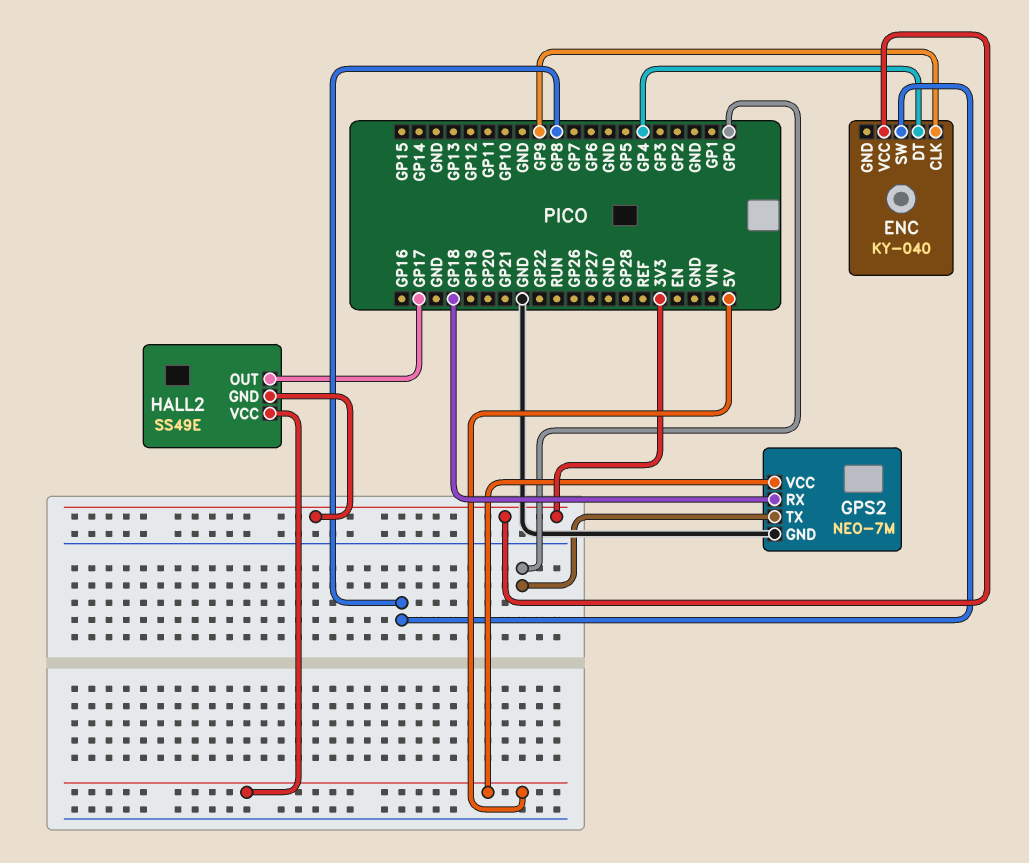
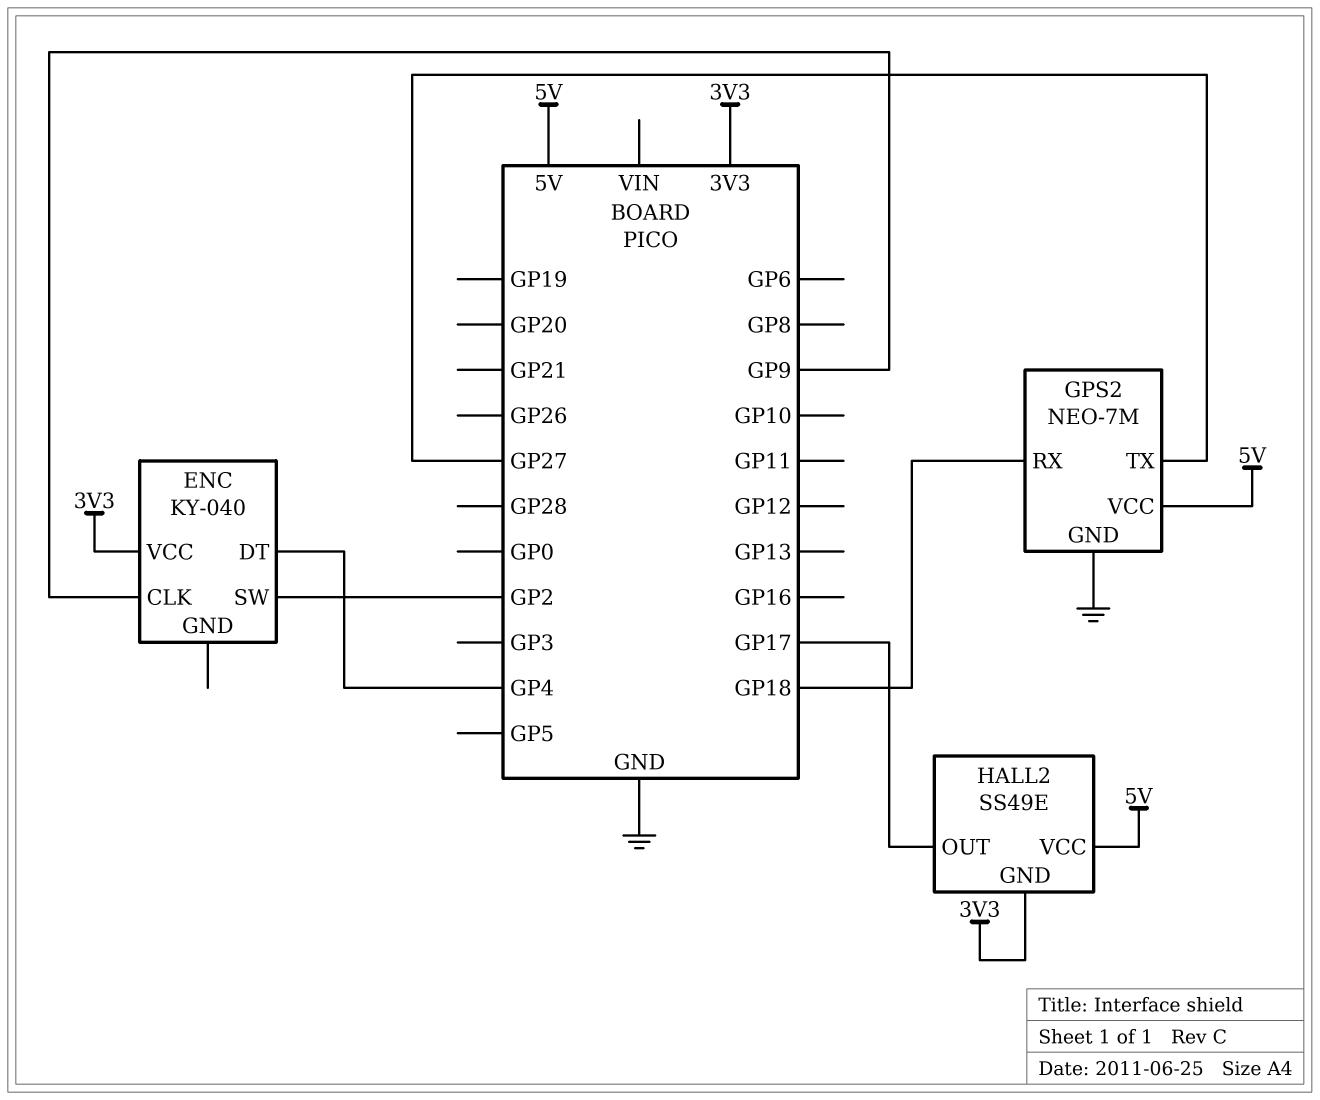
ENC pin SW: GP8 -> GP2
GPS2 pin TX: GP0 -> GP27

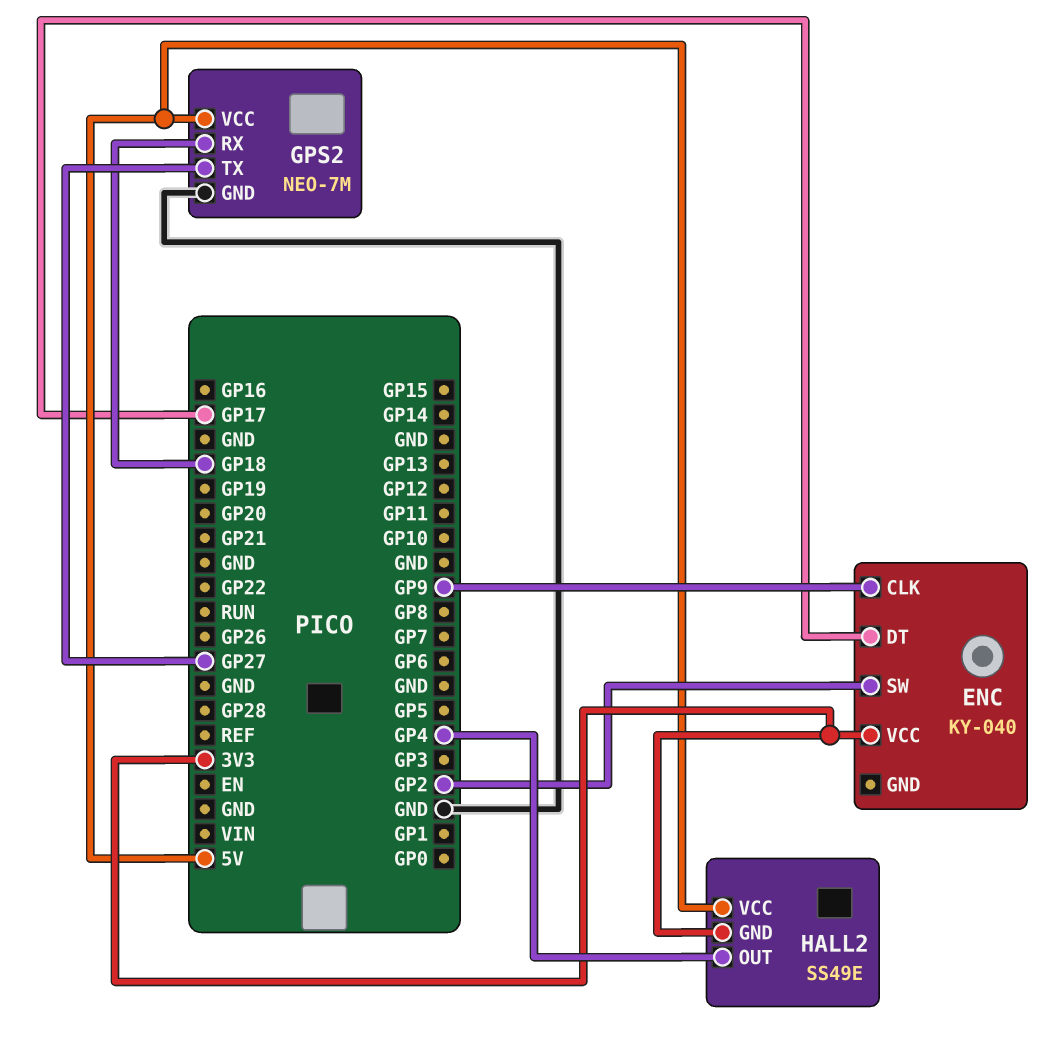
ENC pin DT: GP4 -> GP17
HALL2 pin OUT: GP17 -> GP4

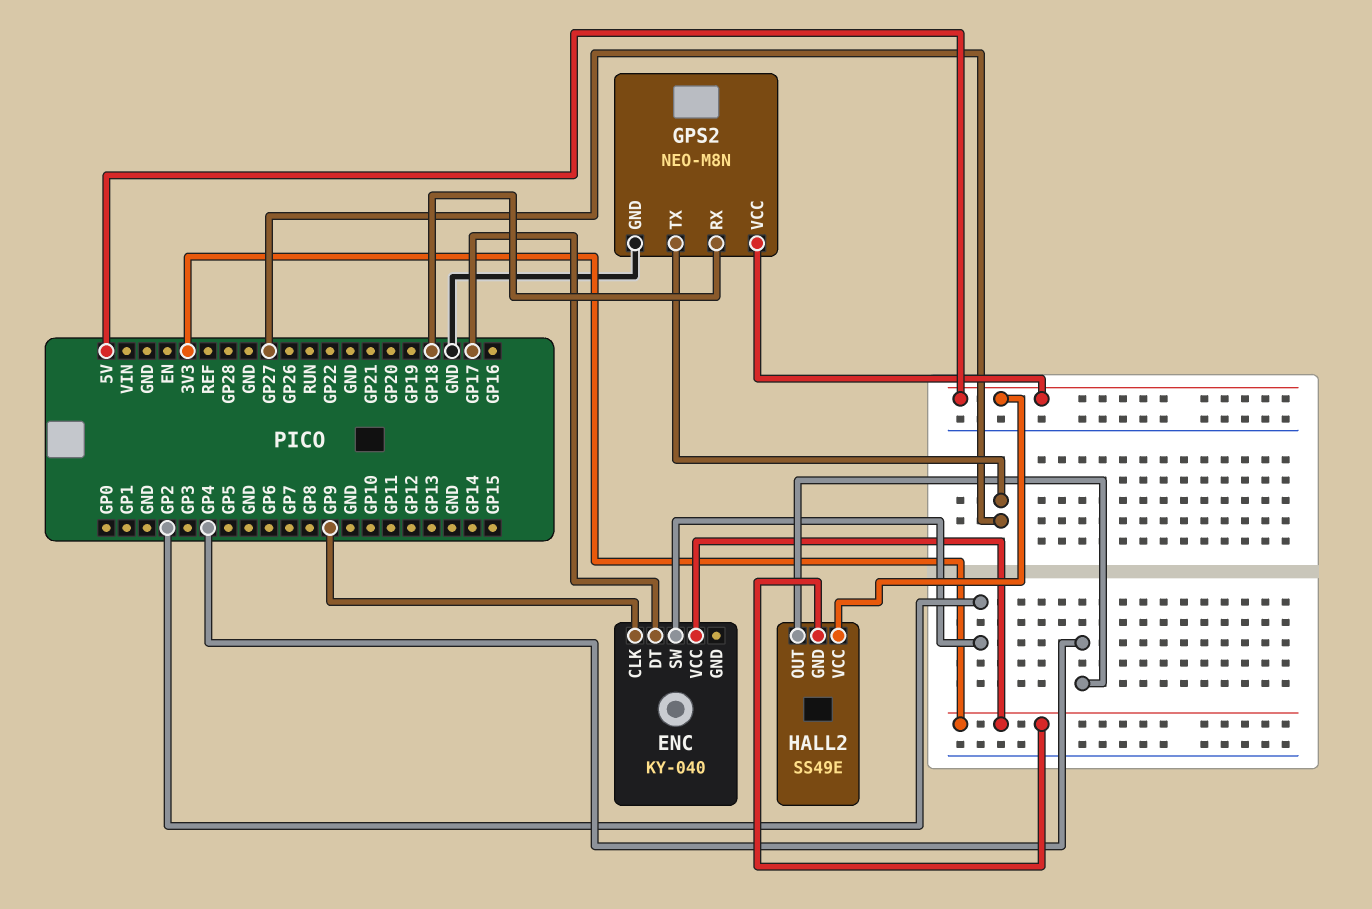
GPS2: NEO-7M -> NEO-M8N

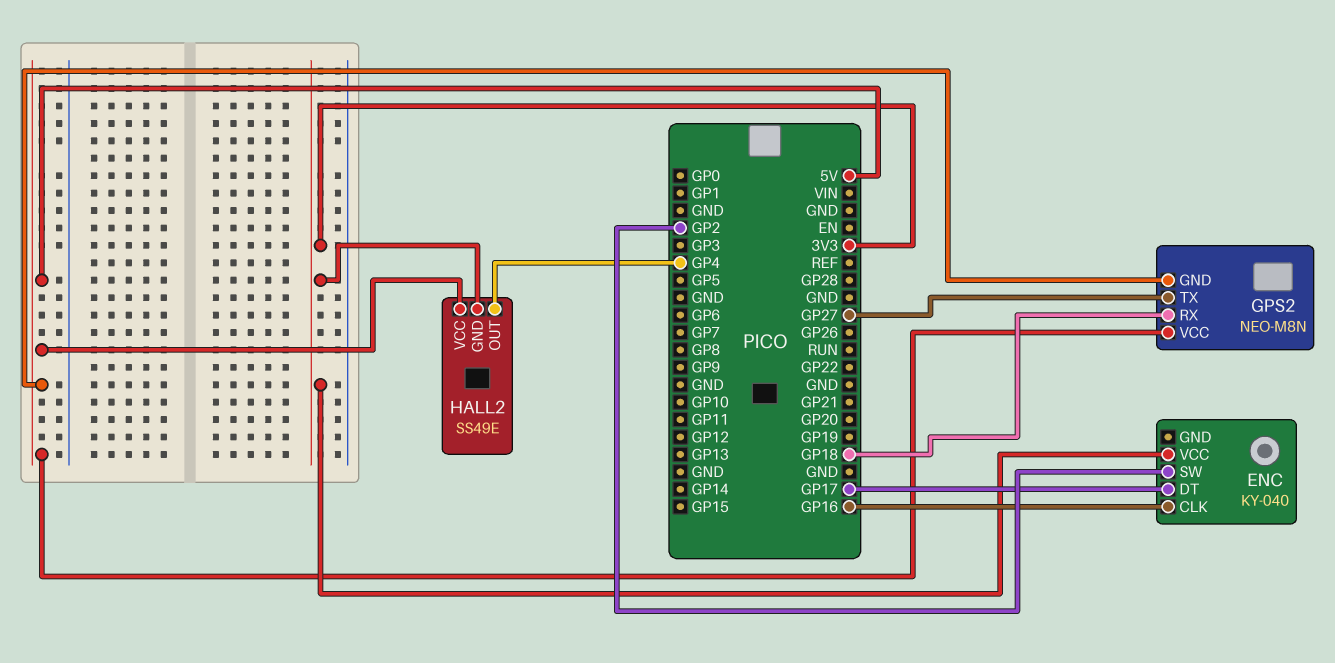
ENC pin CLK: GP9 -> GP16
GPS2 pin GND: GND -> 5V

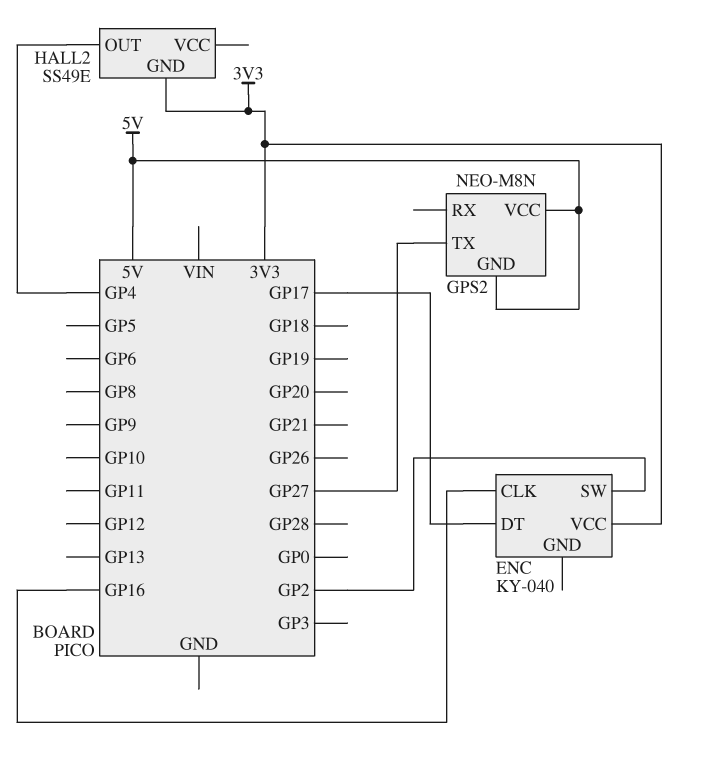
GPS2 pin RX: GP18 -> none
HALL2 pin VCC: 5V -> none

